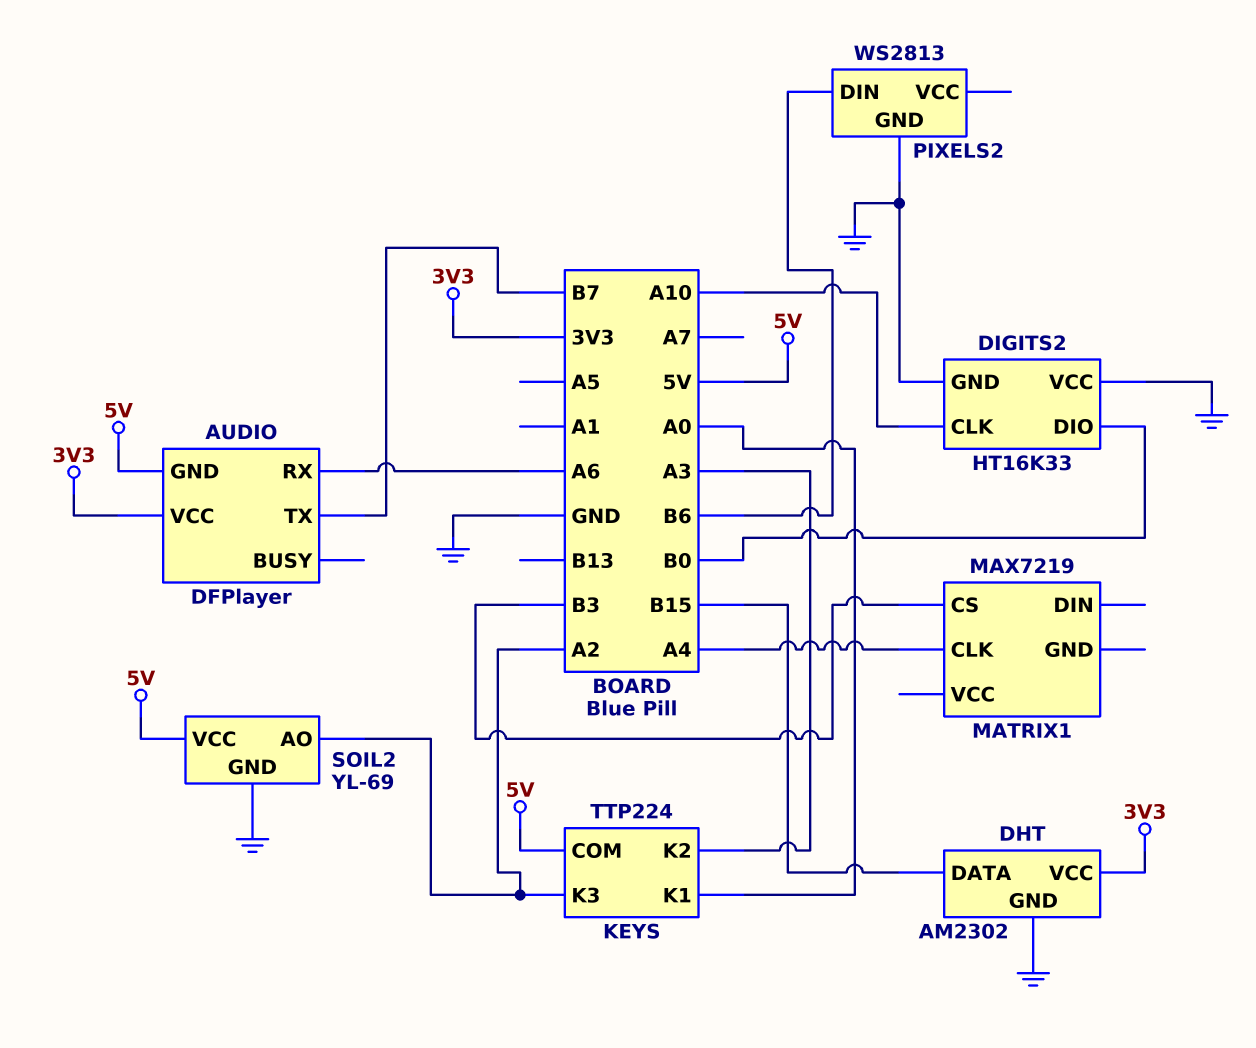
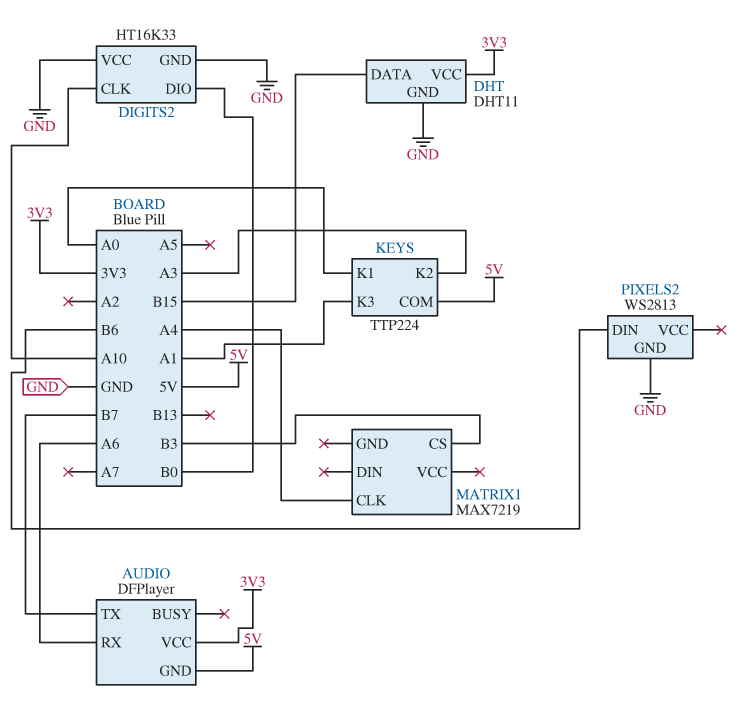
DHT: AM2302 -> DHT11
KEYS pin K3: A2 -> A1
SOIL2: YL-69 -> none
SOIL2 pin AO: A2 -> none
SOIL2 pin GND: GND -> none
SOIL2 pin VCC: 5V -> none

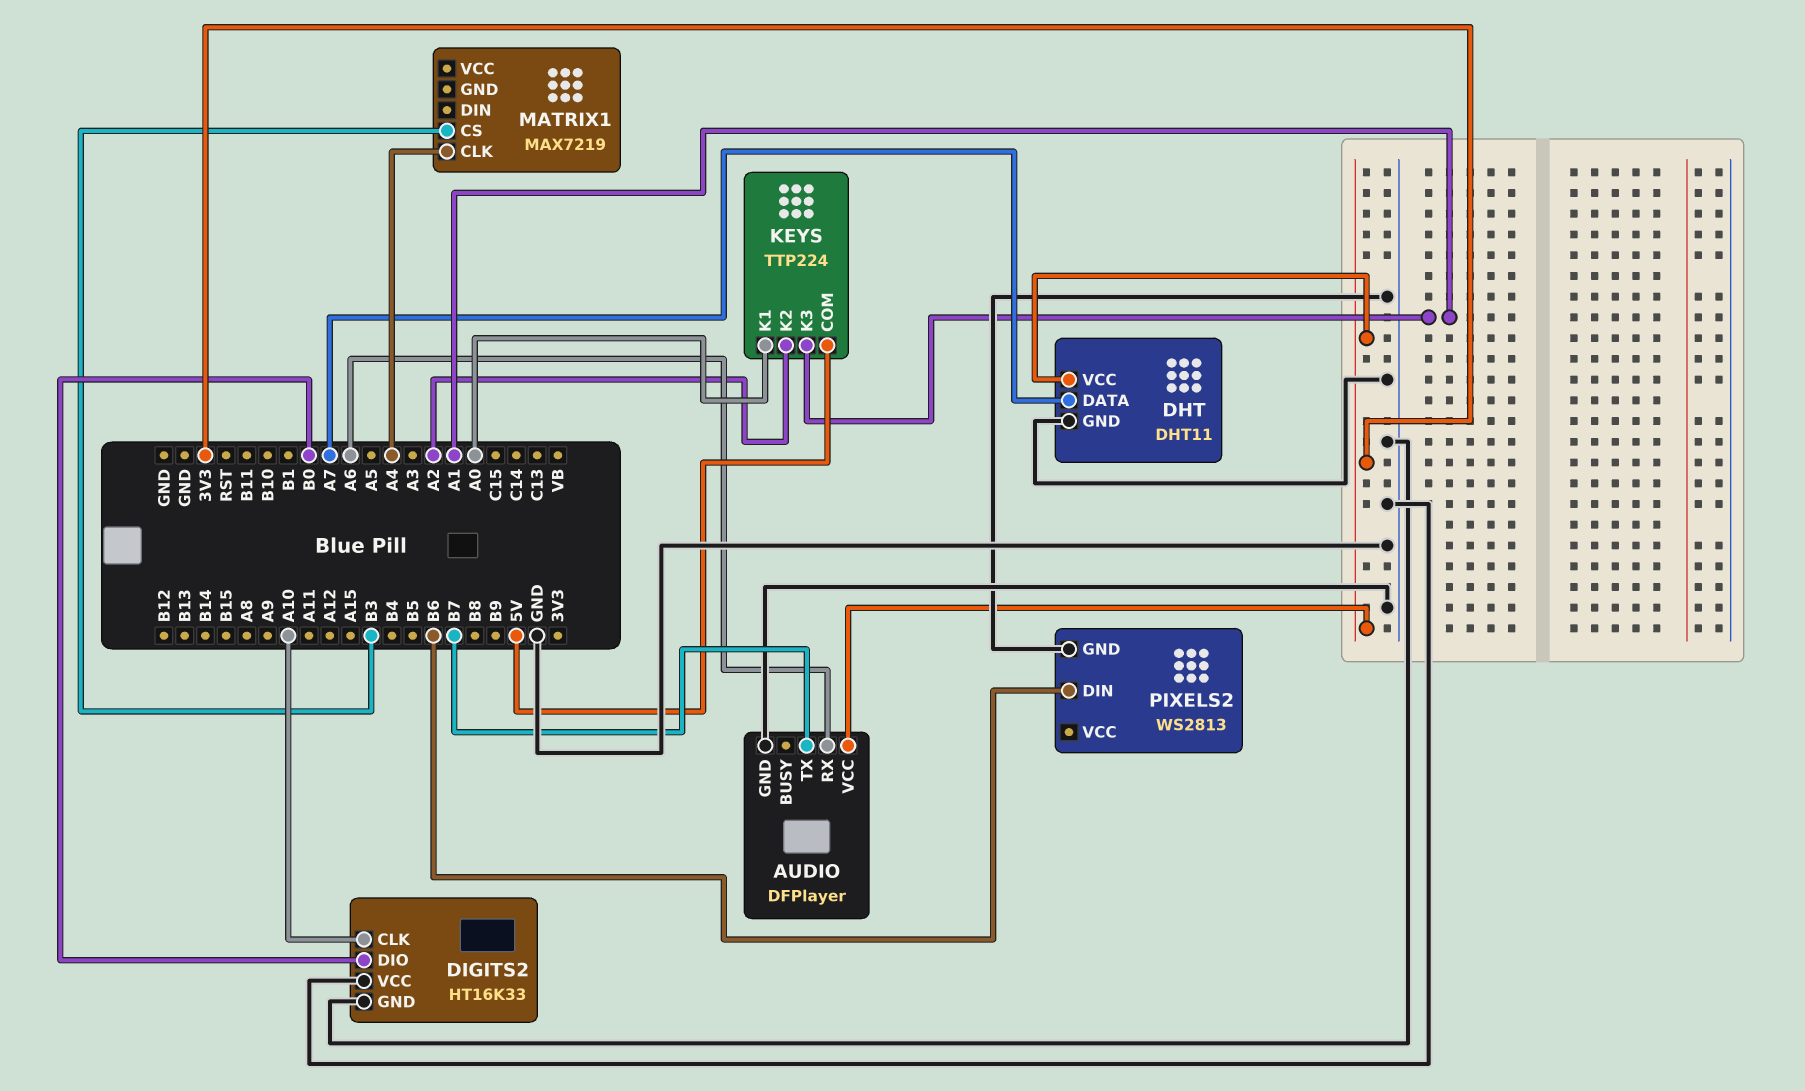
AUDIO pin GND: 5V -> GND
DHT pin DATA: B15 -> A7
KEYS pin K2: A3 -> A2

